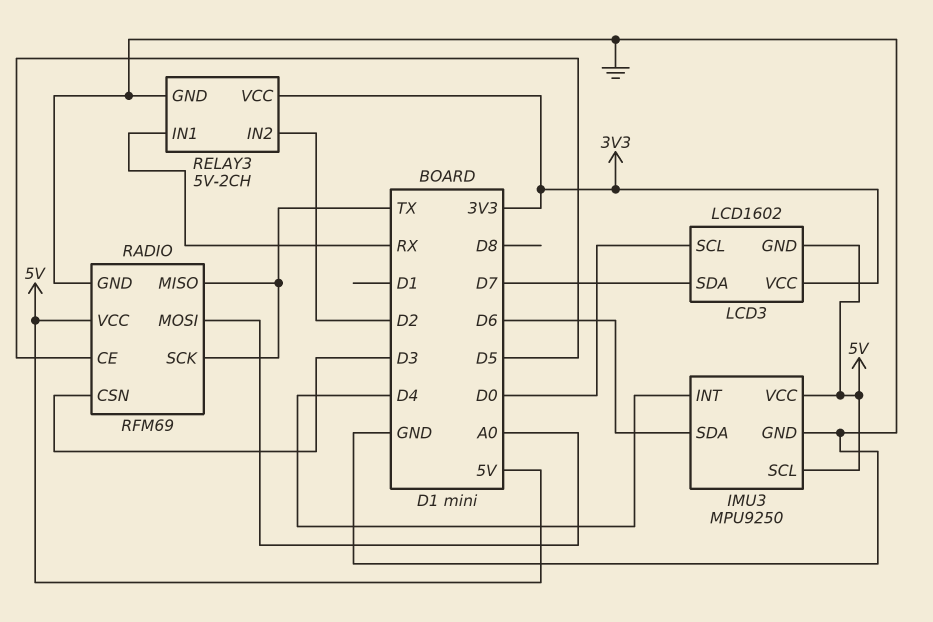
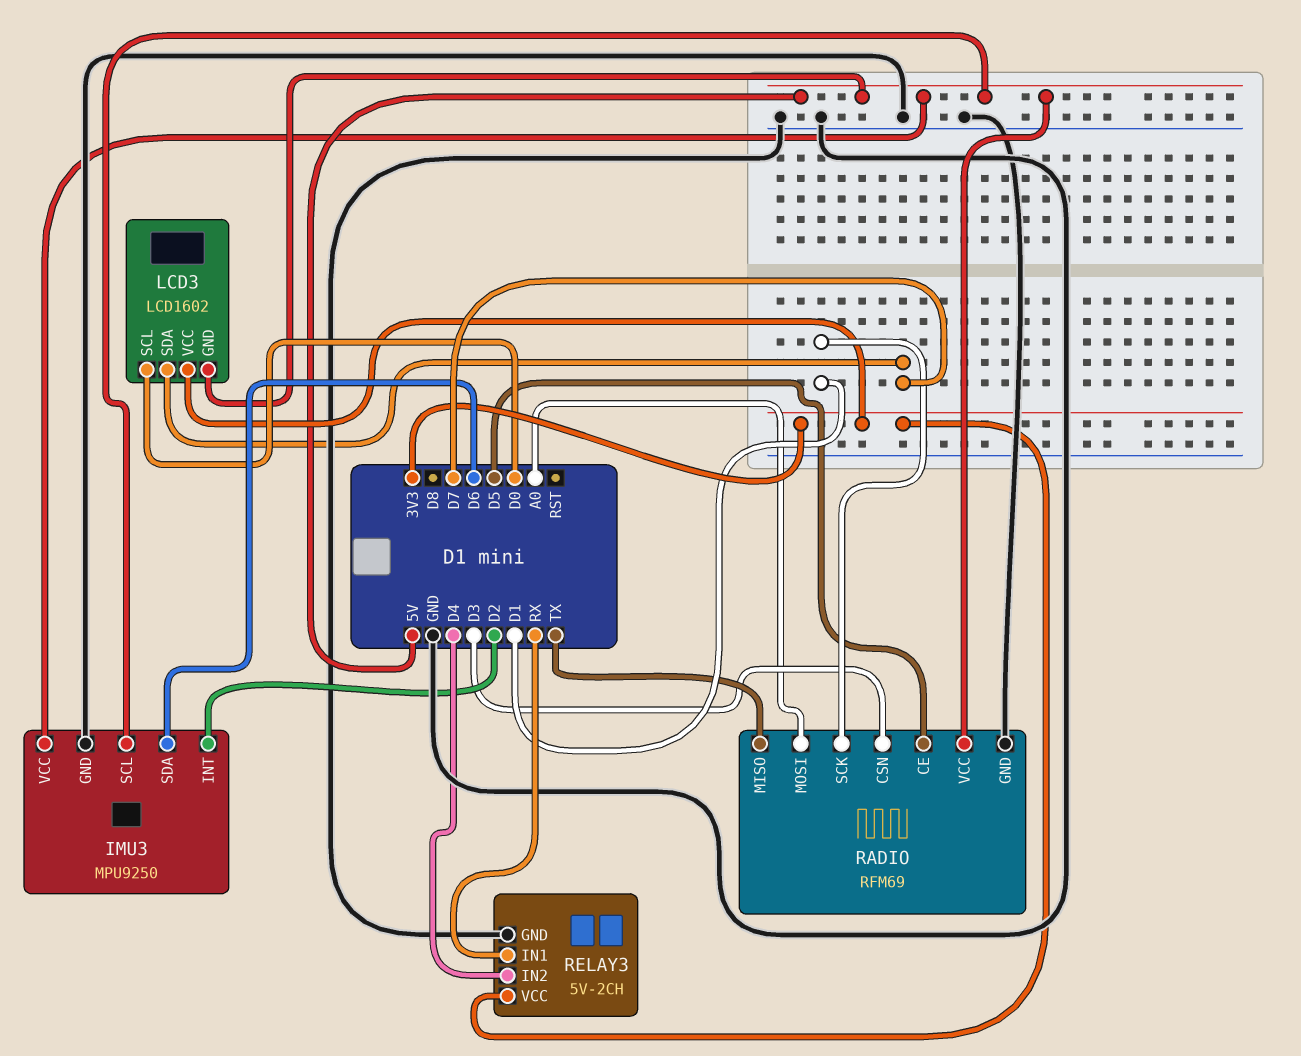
IMU3 pin INT: D4 -> D2
RADIO pin SCK: TX -> D1
RELAY3 pin IN2: D2 -> D4

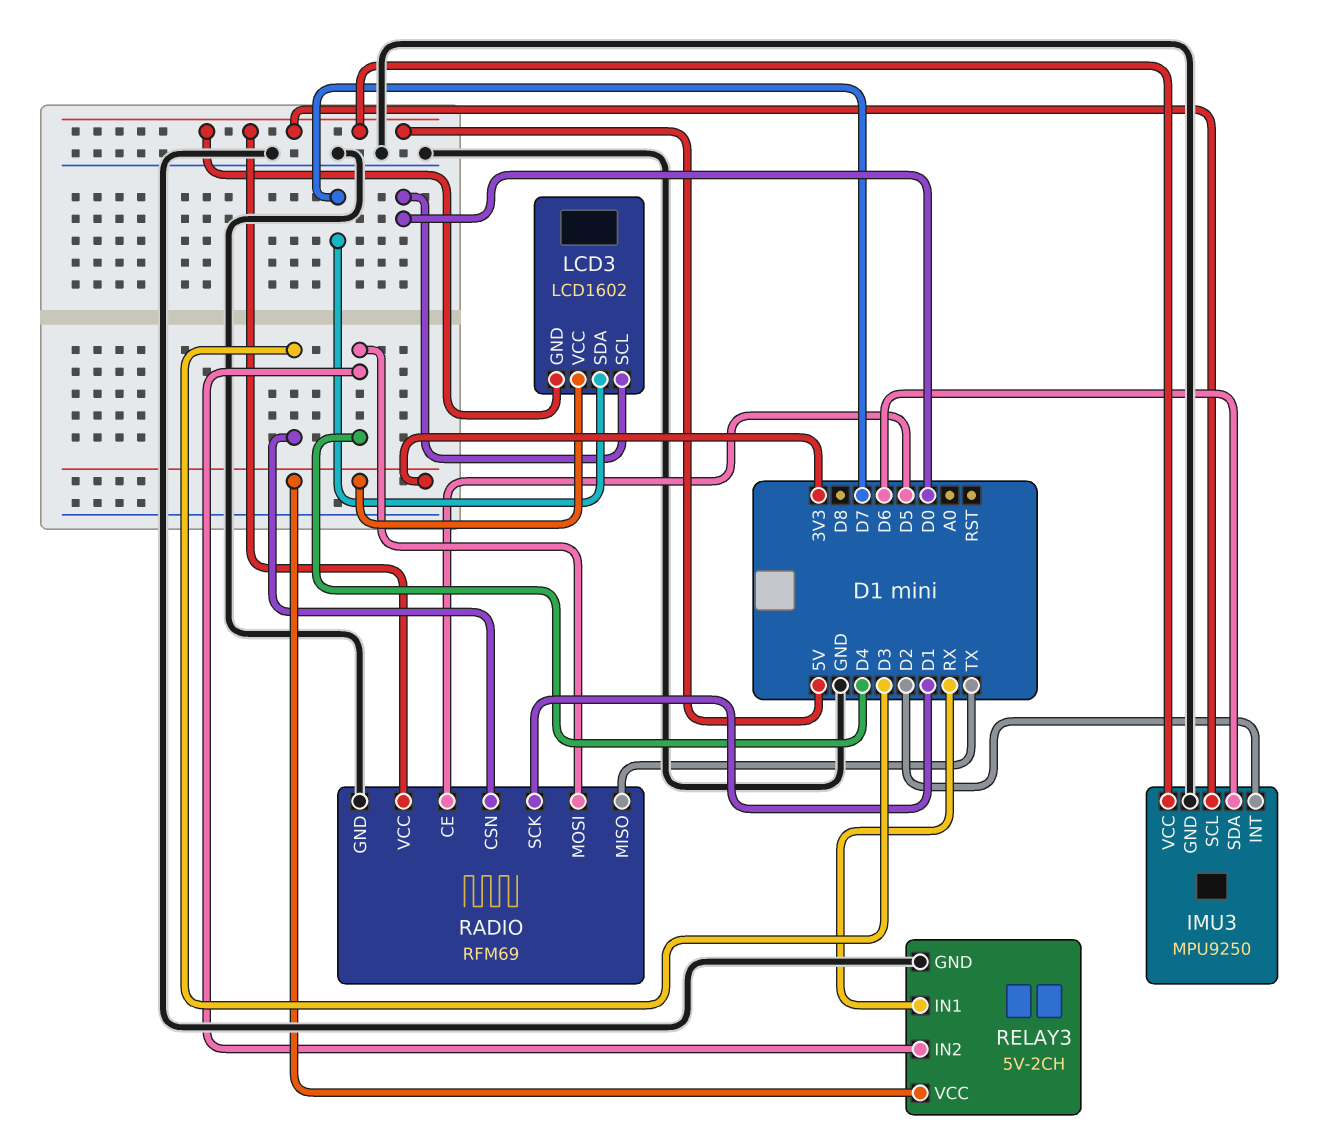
RADIO pin MOSI: A0 -> D4

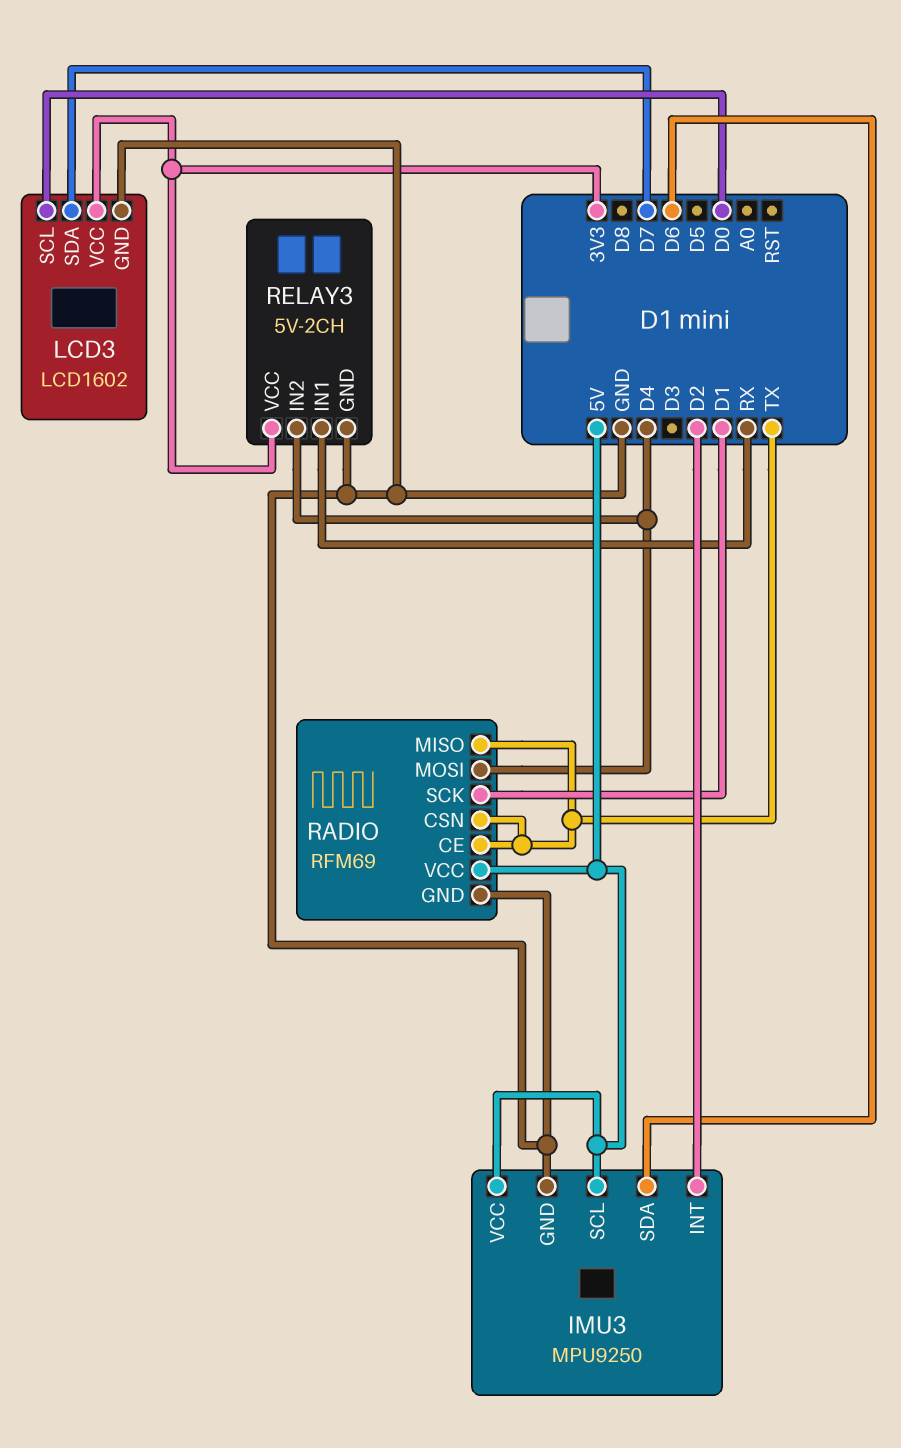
LCD3 pin GND: 5V -> GND
RADIO pin CE: D5 -> TX
RADIO pin CSN: D3 -> TX

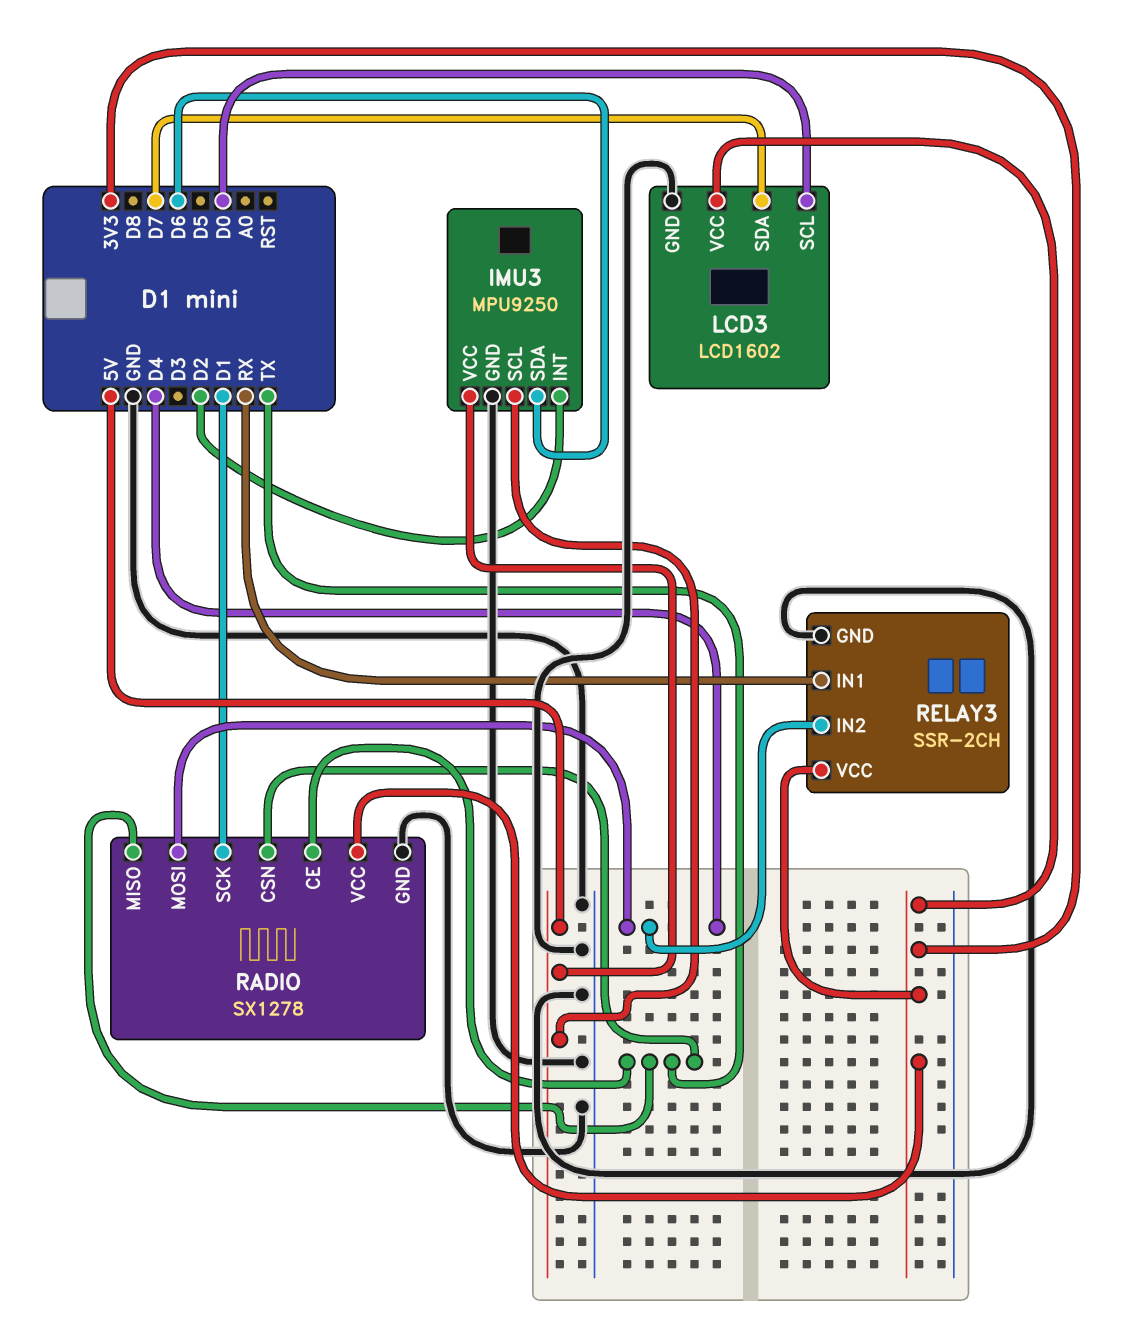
RADIO: RFM69 -> SX1278
RADIO pin VCC: 5V -> 3V3
RELAY3: 5V-2CH -> SSR-2CH

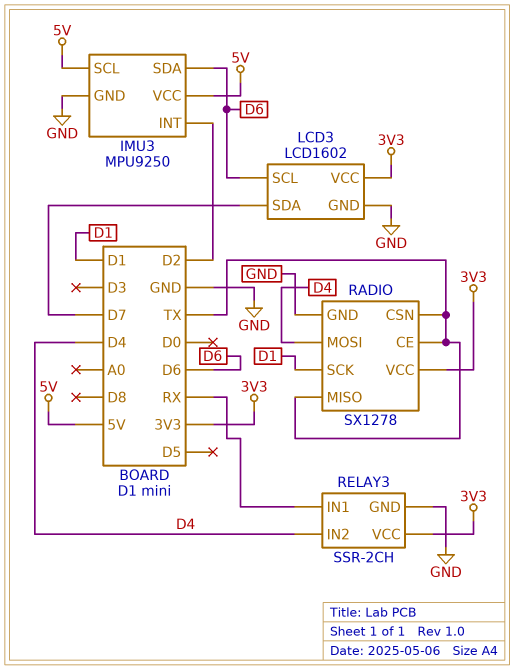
LCD3 pin SCL: D0 -> D6

